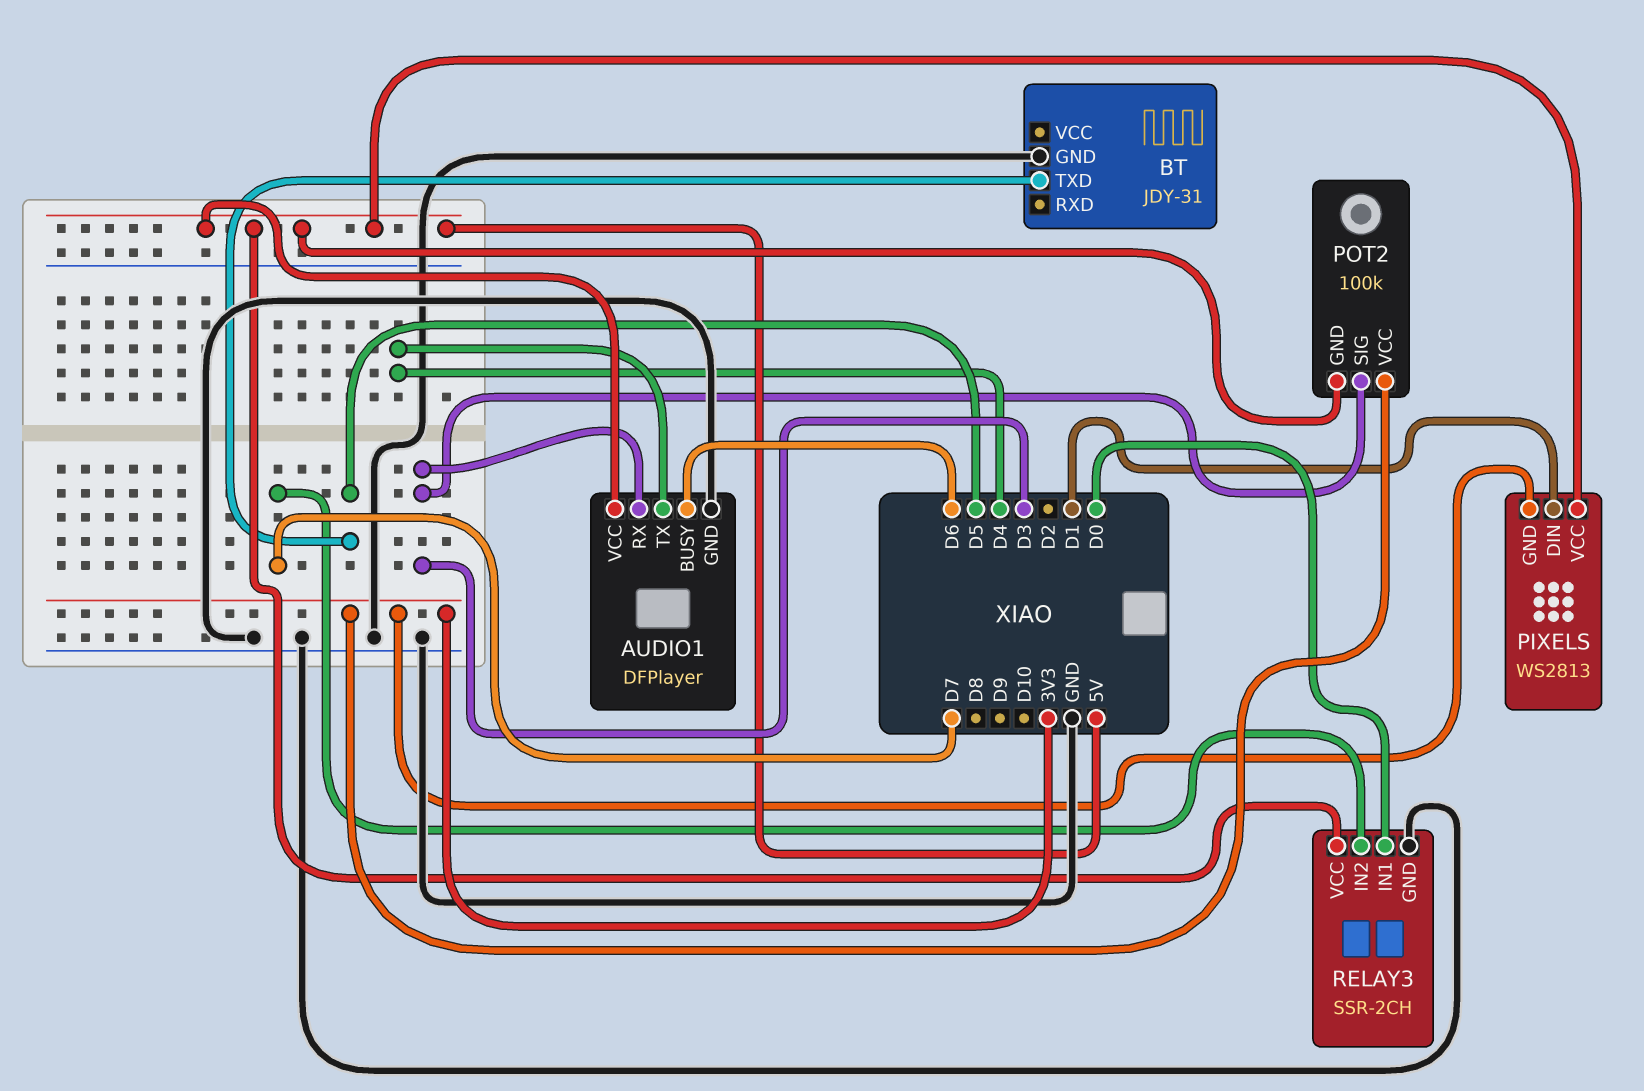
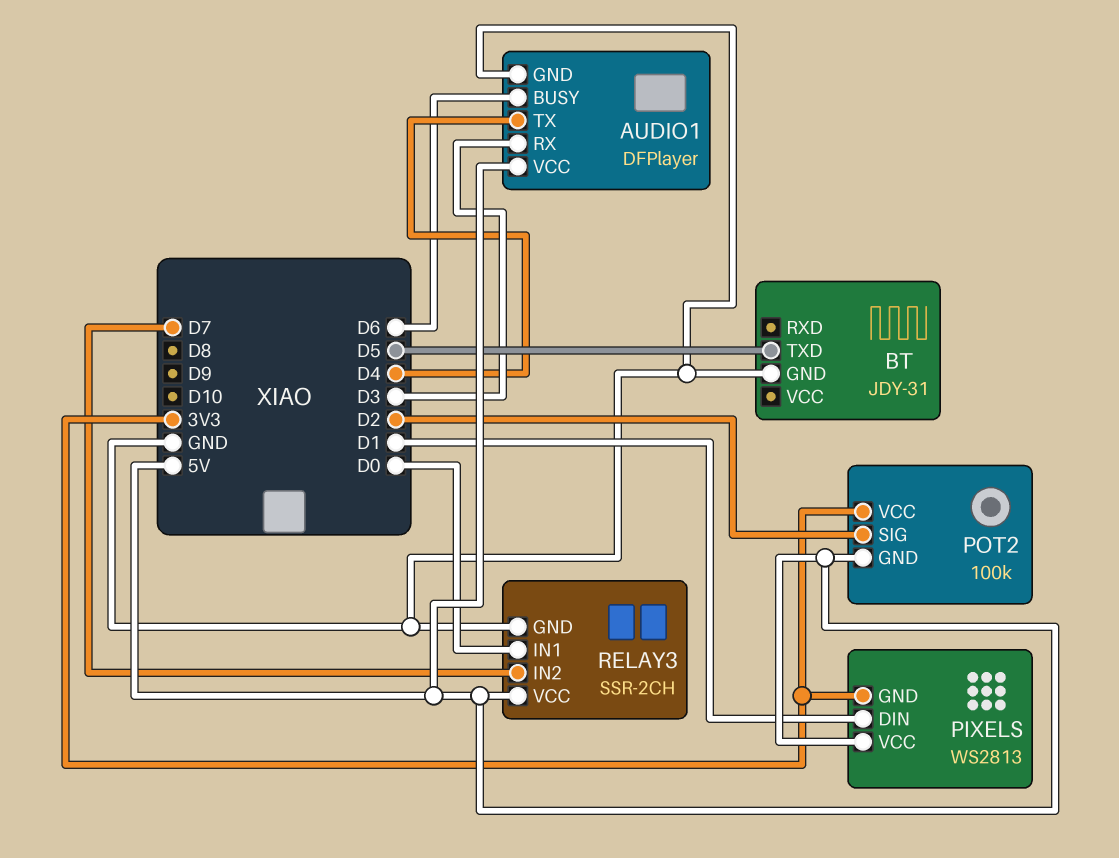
POT2 pin SIG: D3 -> D2

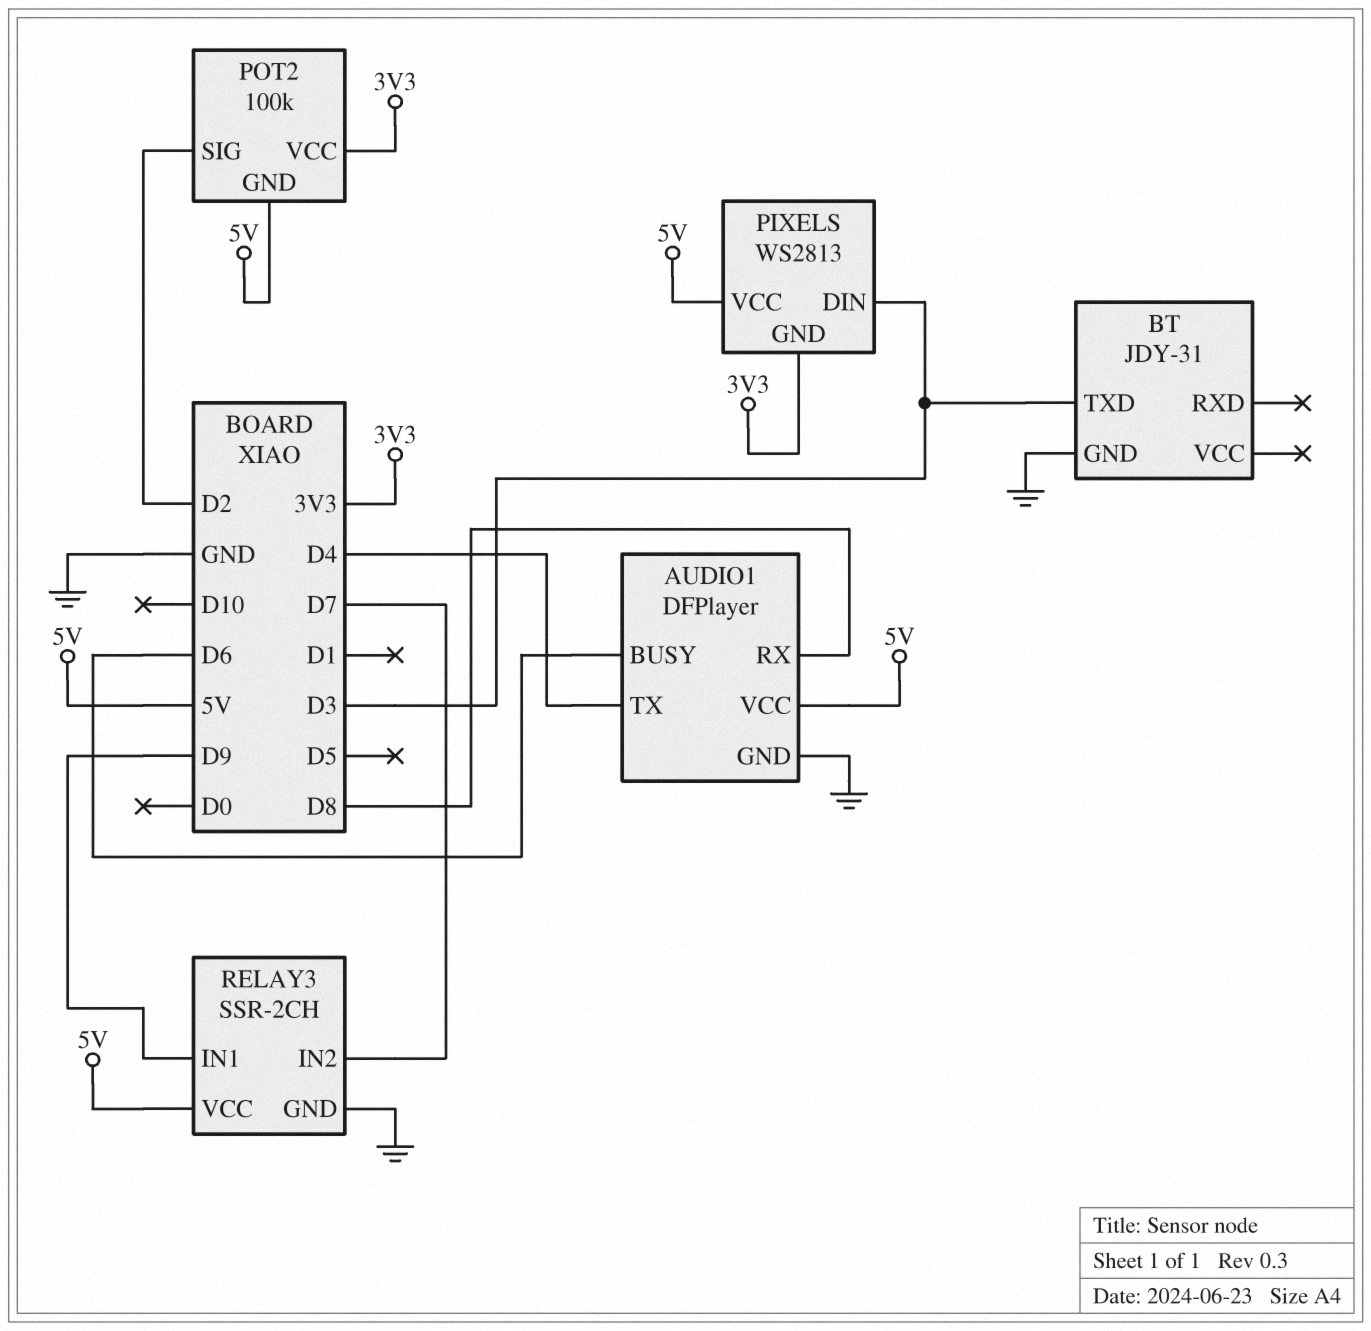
AUDIO1 pin RX: D3 -> D8
BT pin TXD: D5 -> D3
PIXELS pin DIN: D1 -> D3
RELAY3 pin IN1: D0 -> D9

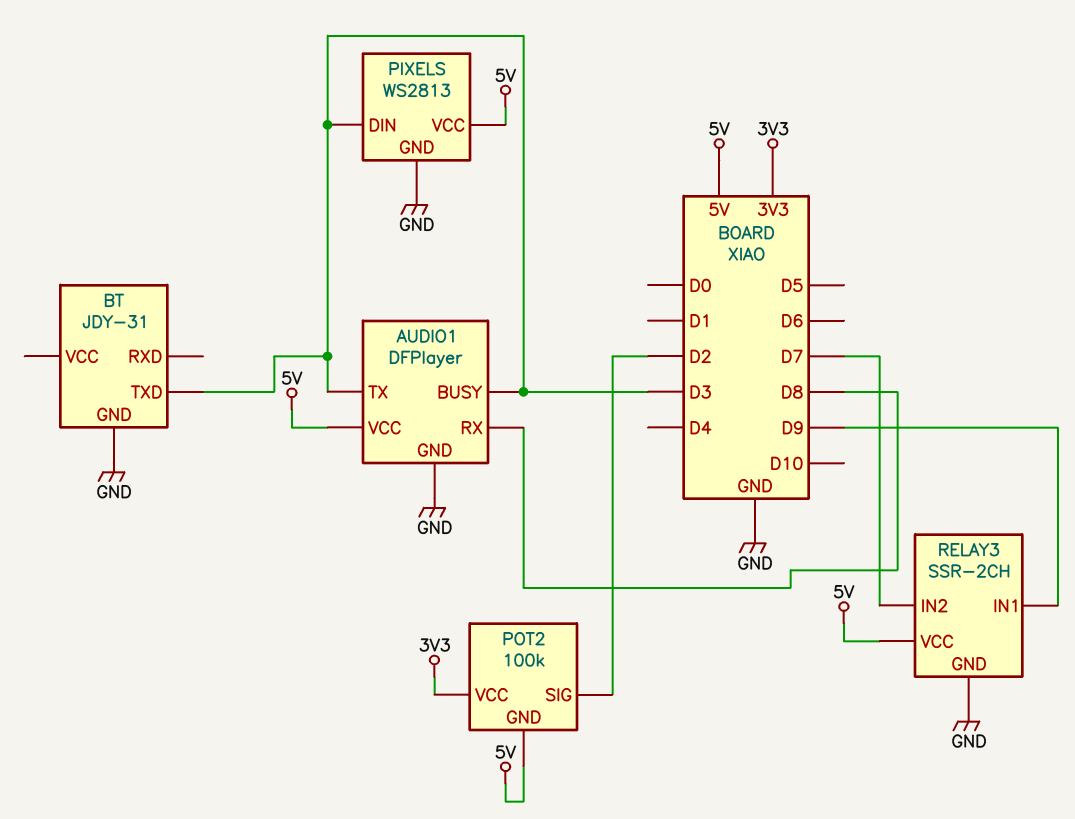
AUDIO1 pin BUSY: D6 -> D3
AUDIO1 pin TX: D4 -> D3
PIXELS pin GND: 3V3 -> GND

